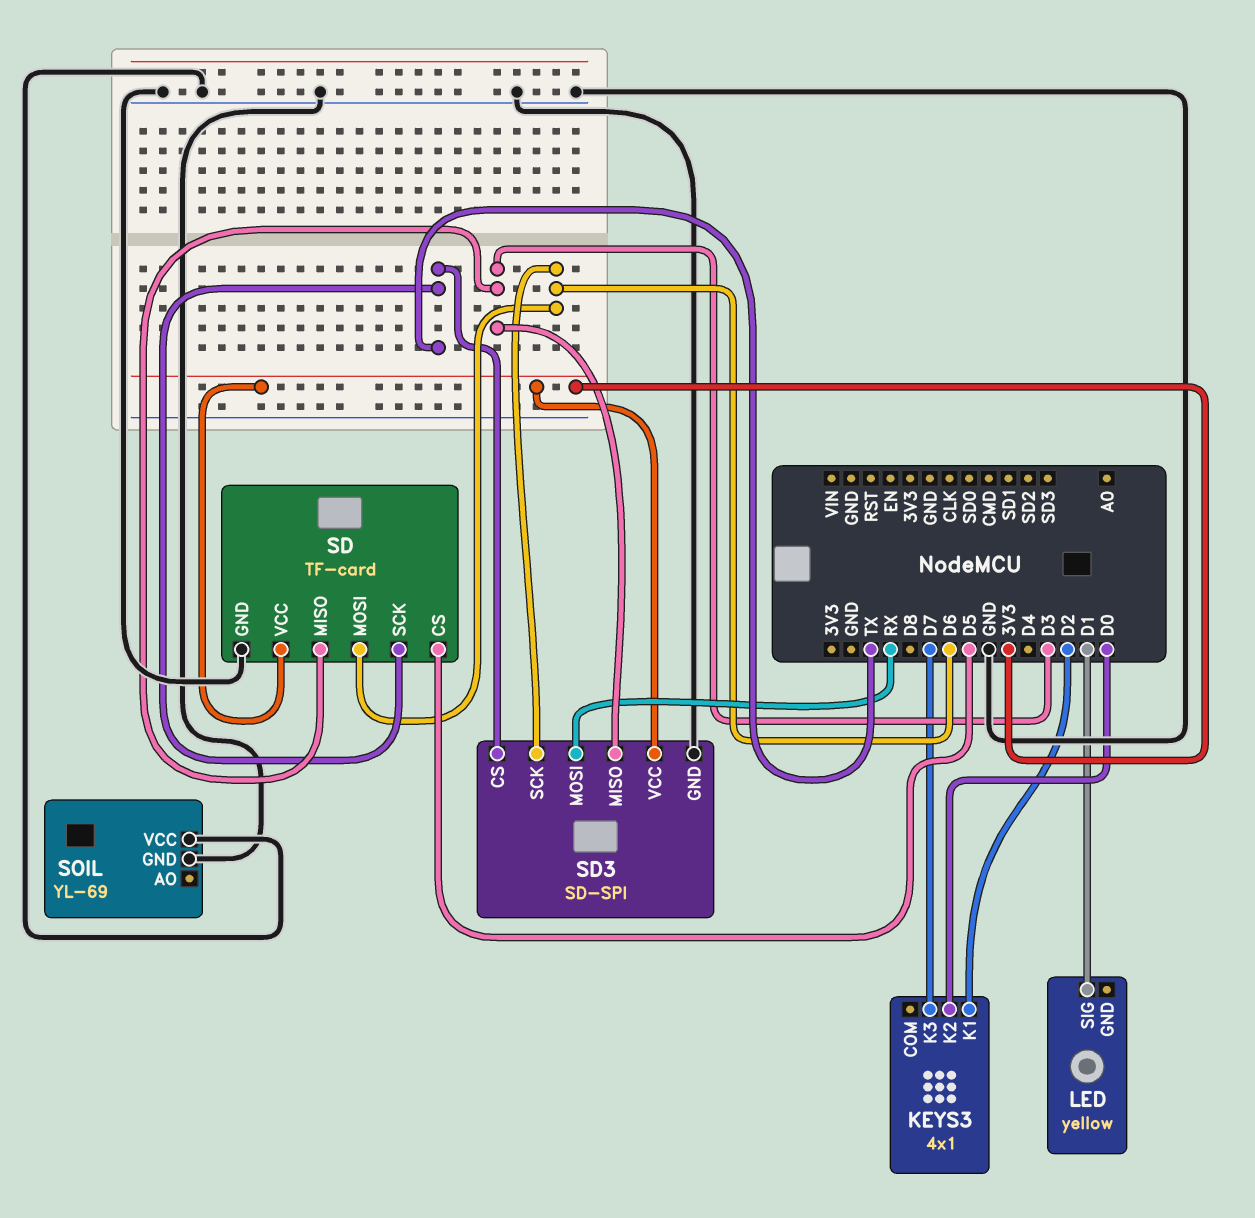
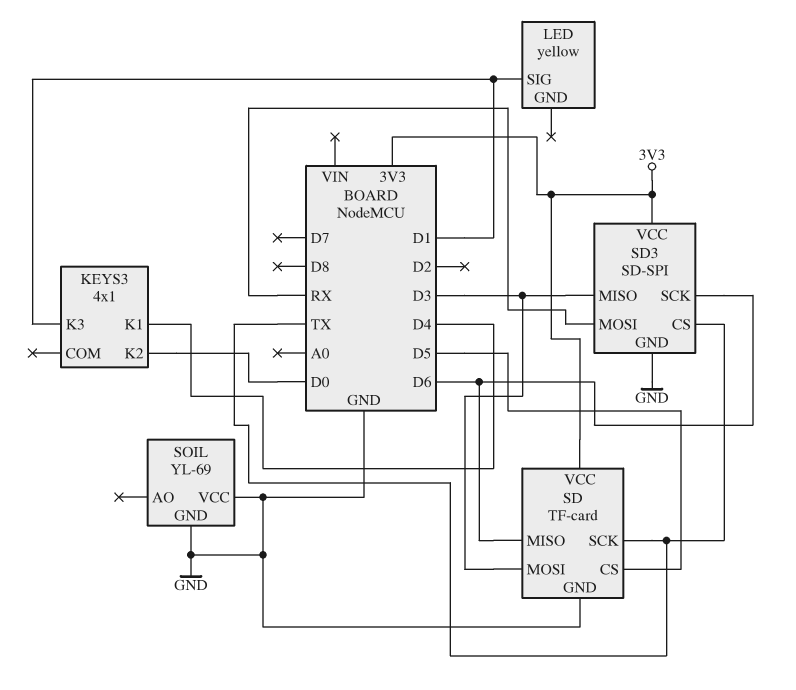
KEYS3 pin K1: D2 -> D4
KEYS3 pin K3: D7 -> D1
SD pin MISO: D3 -> D6
SD pin MOSI: D6 -> D3

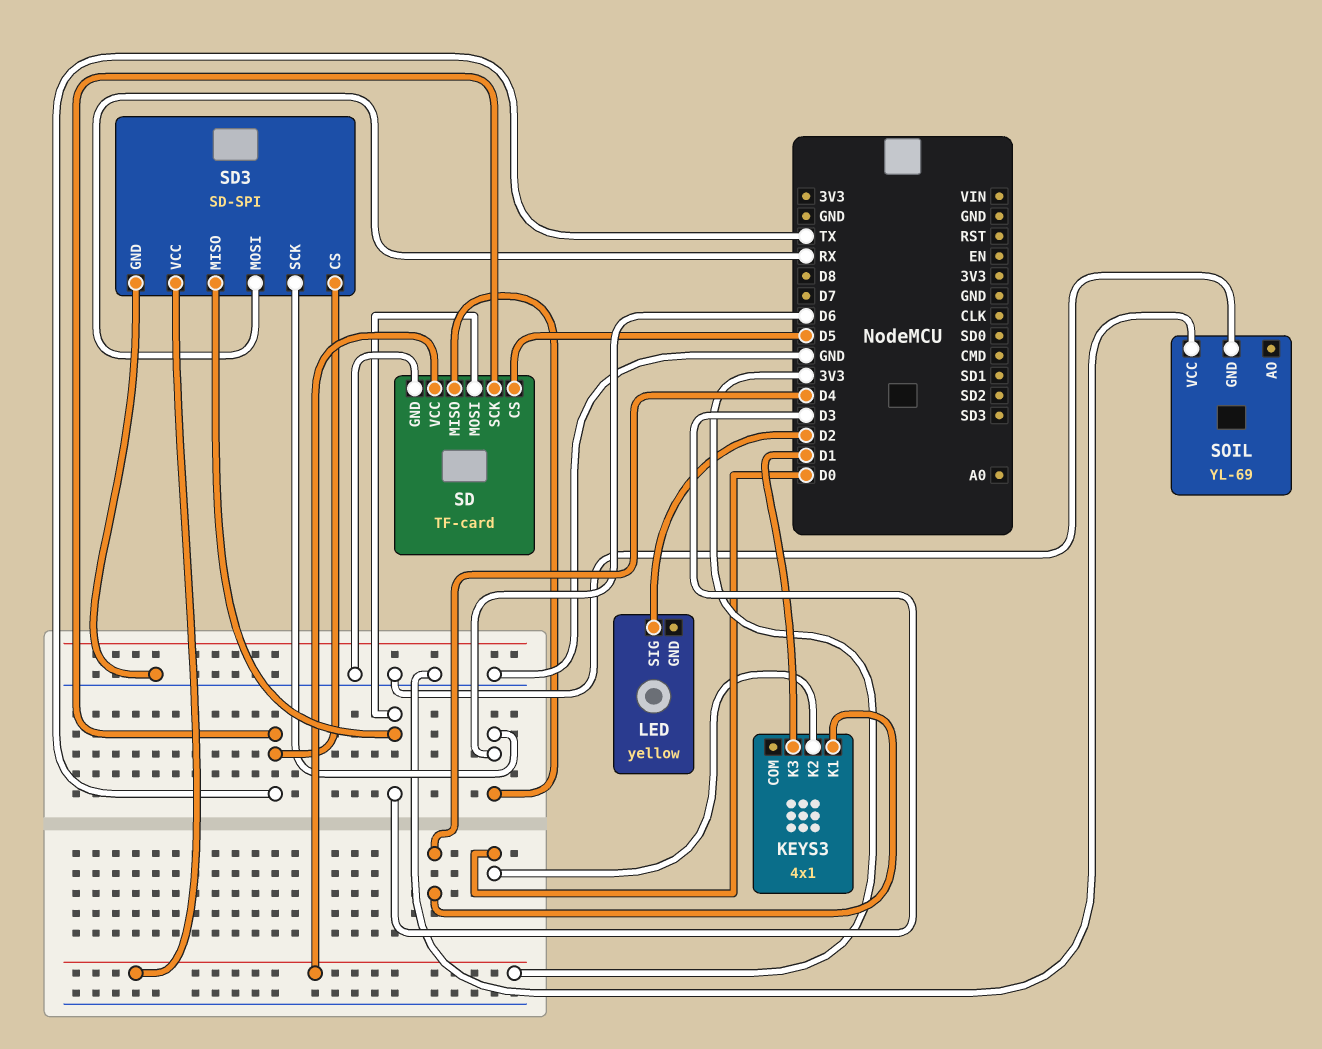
LED pin SIG: D1 -> D2

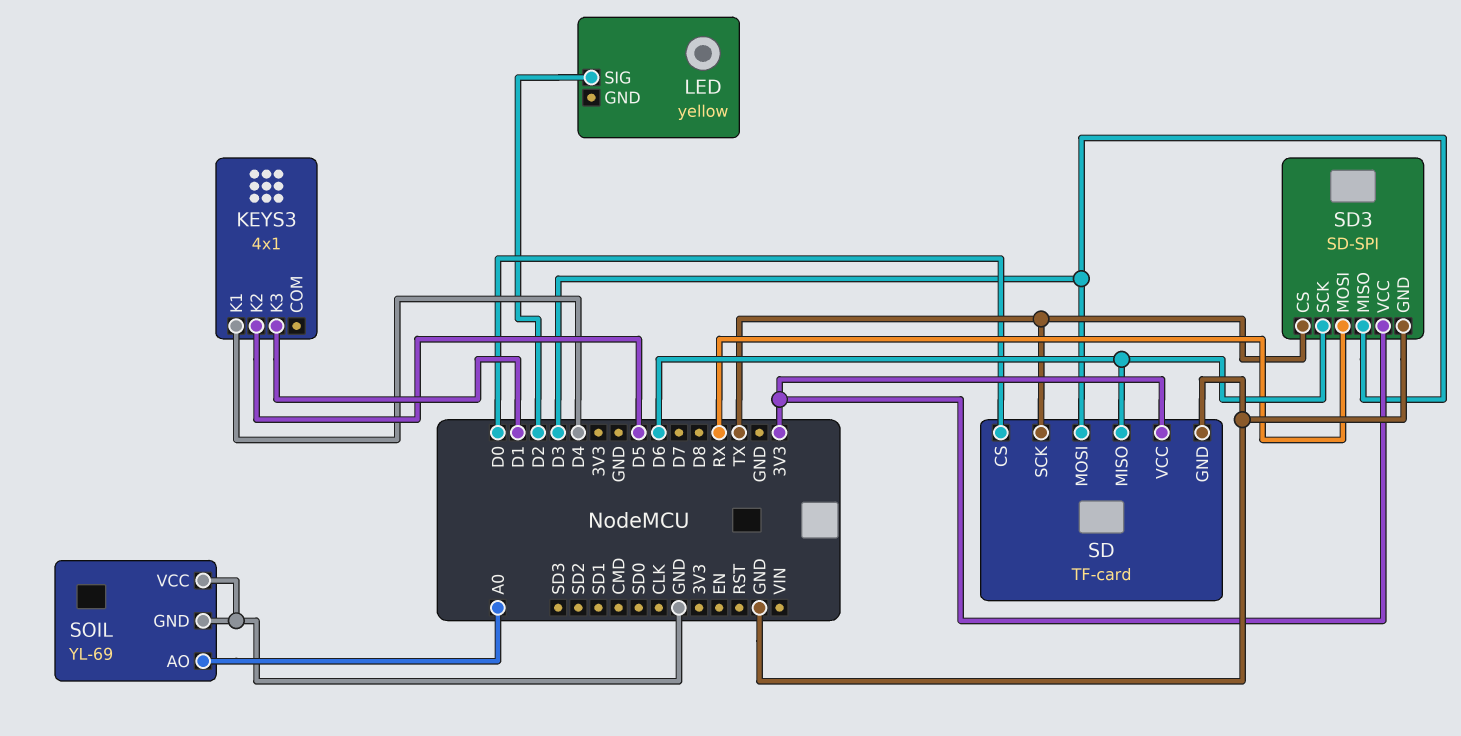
KEYS3 pin K2: D0 -> D5
SD pin CS: D5 -> D0
SOIL pin AO: none -> A0

